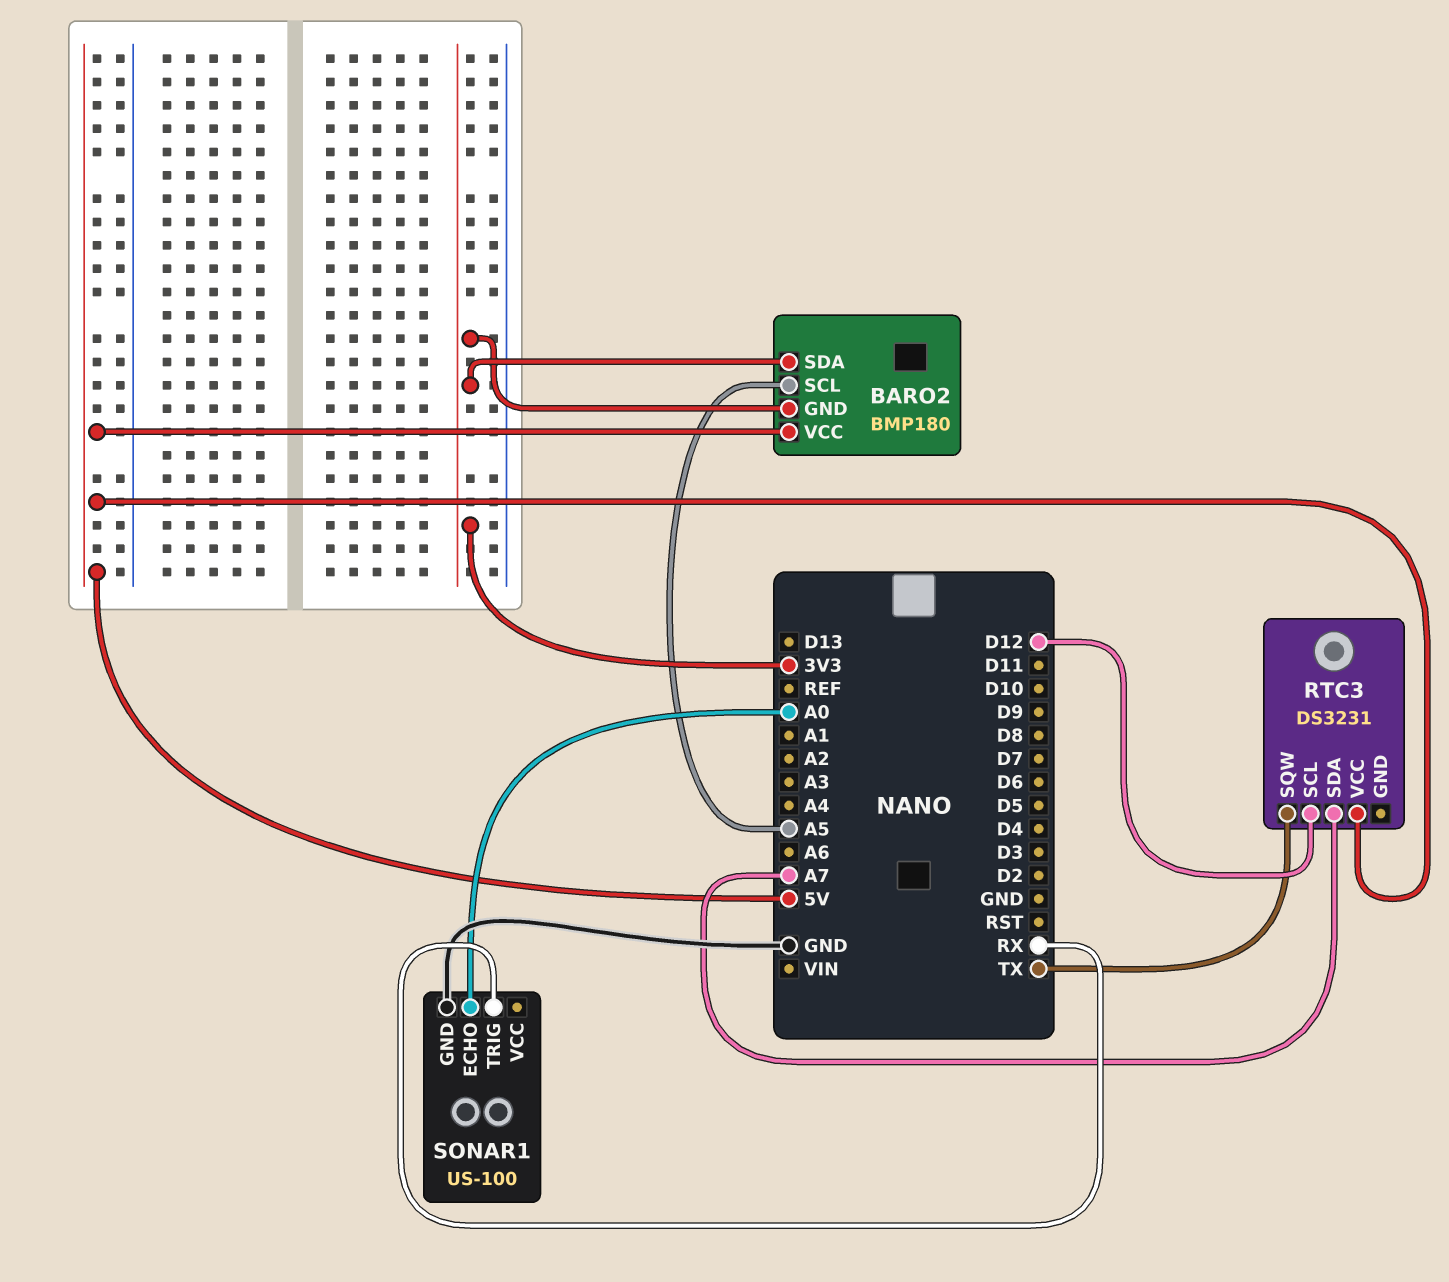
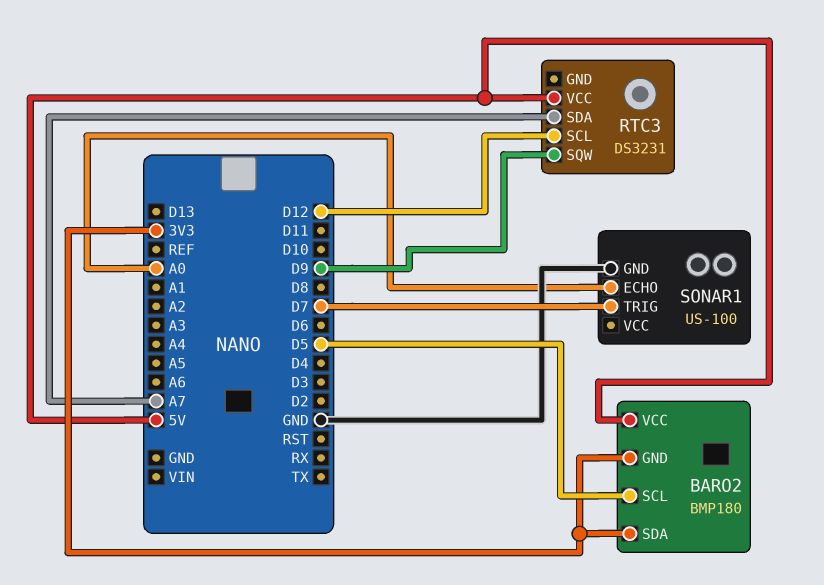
BARO2 pin SCL: A5 -> D5
RTC3 pin SQW: TX -> D9
SONAR1 pin TRIG: RX -> D7

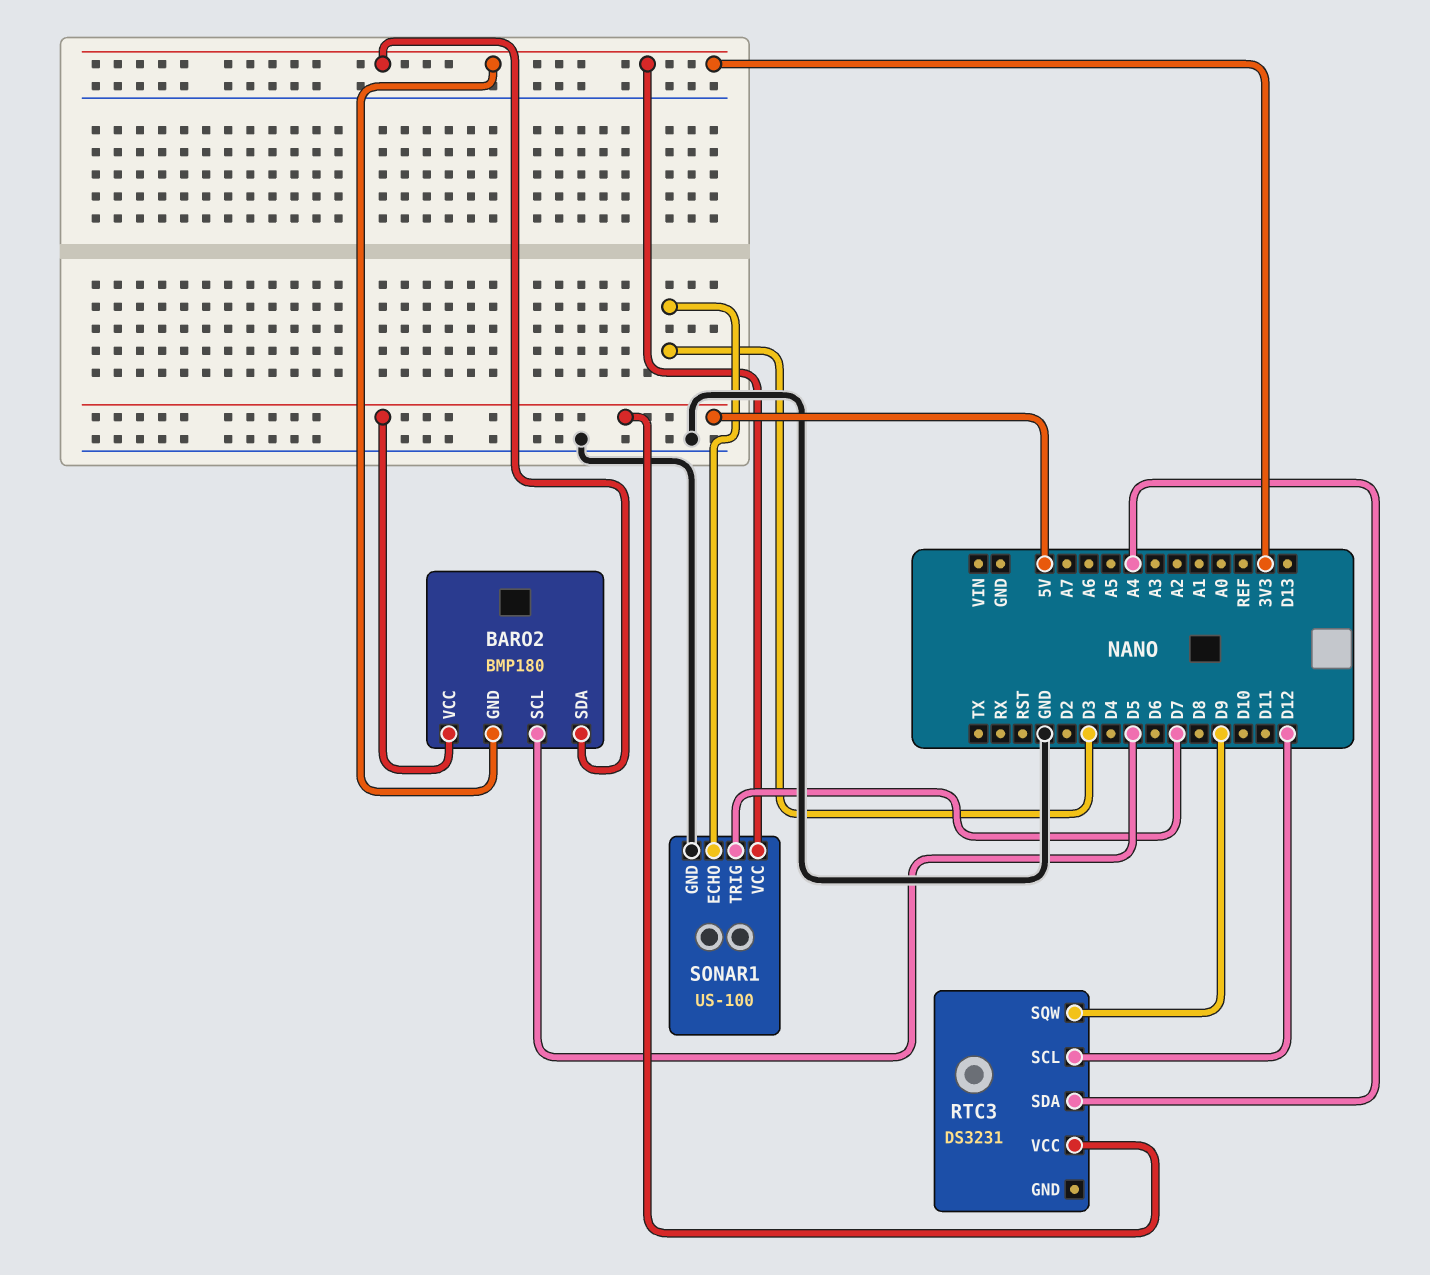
RTC3 pin SDA: A7 -> A4
SONAR1 pin ECHO: A0 -> D3
SONAR1 pin VCC: none -> 3V3

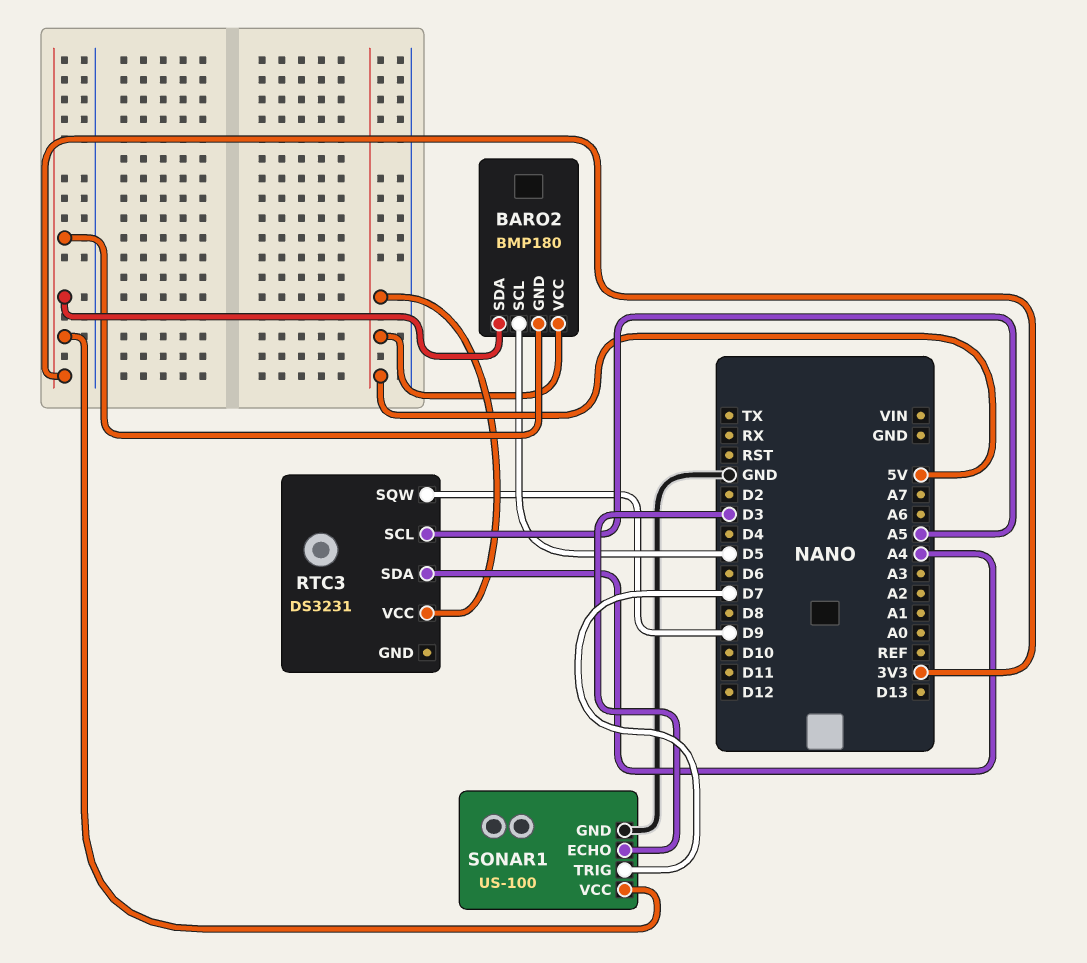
RTC3 pin SCL: D12 -> A5

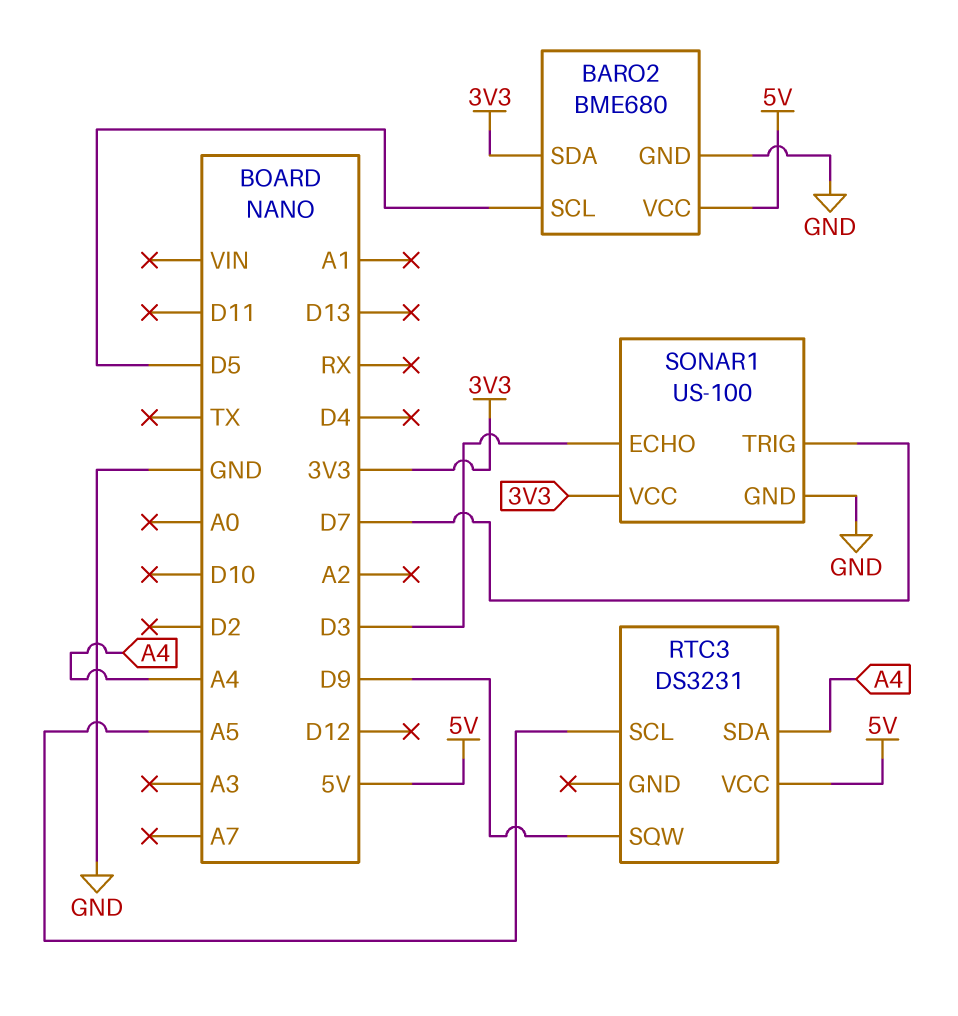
BARO2: BMP180 -> BME680
BARO2 pin GND: 3V3 -> GND

